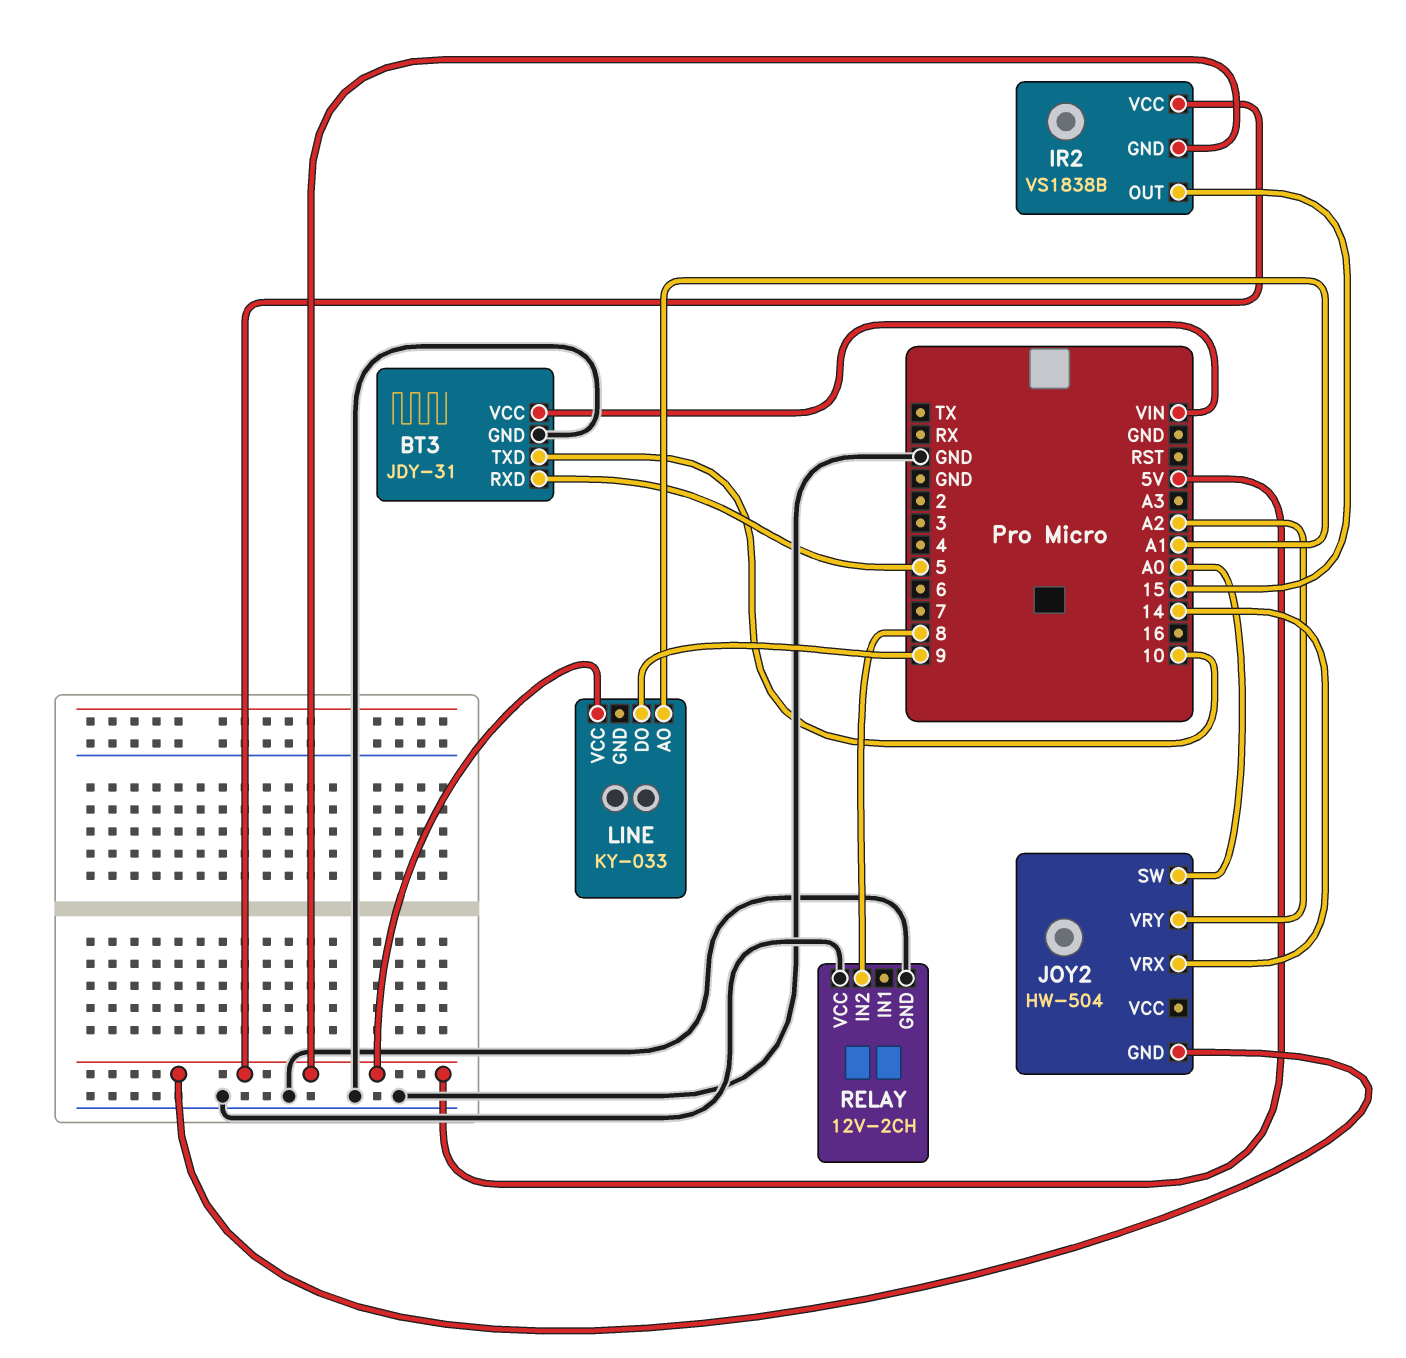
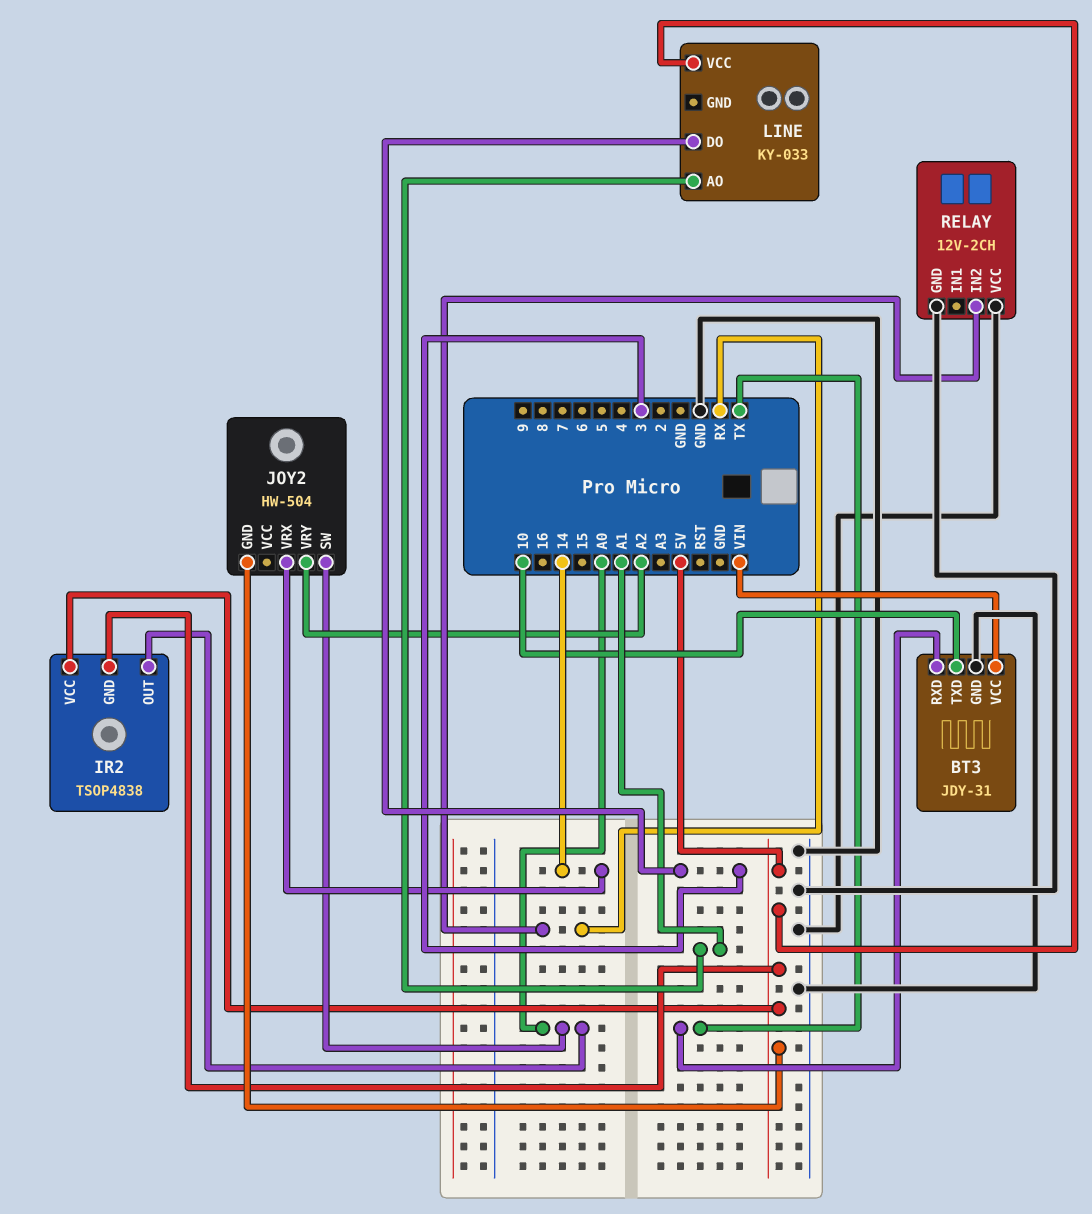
BT3 pin RXD: 5 -> TX
IR2: VS1838B -> TSOP4838
IR2 pin OUT: 15 -> A0
LINE pin DO: 9 -> 3
RELAY pin IN2: 8 -> RX

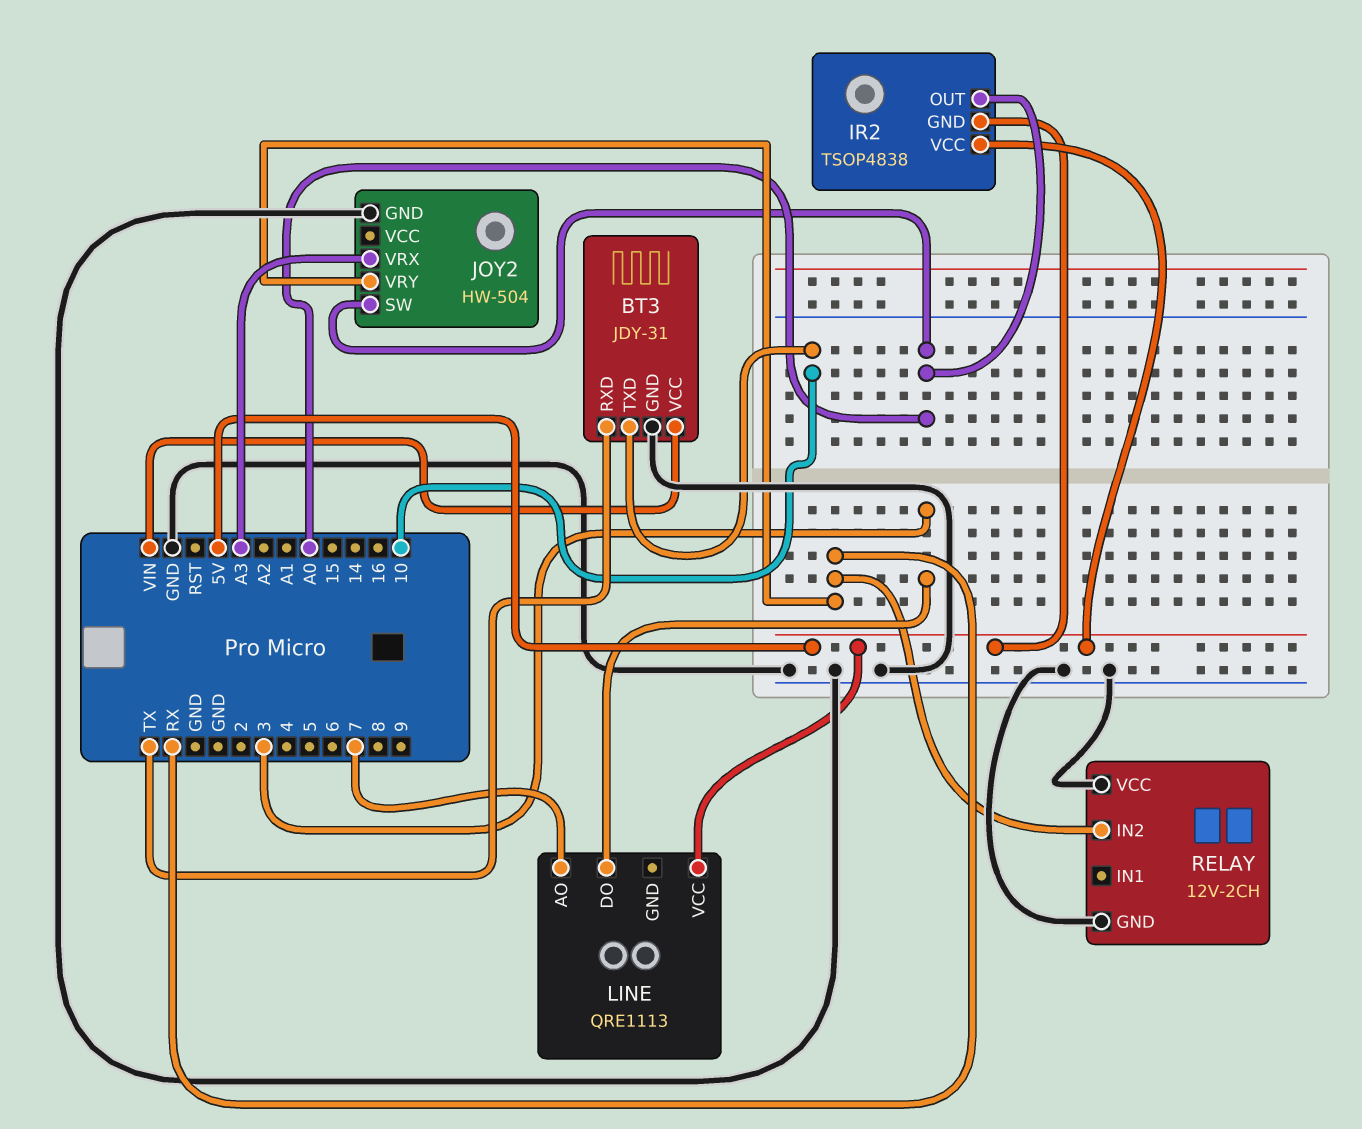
JOY2 pin GND: 5V -> GND
JOY2 pin VRX: 14 -> A3
JOY2 pin VRY: A2 -> RX
LINE: KY-033 -> QRE1113
LINE pin AO: A1 -> 7

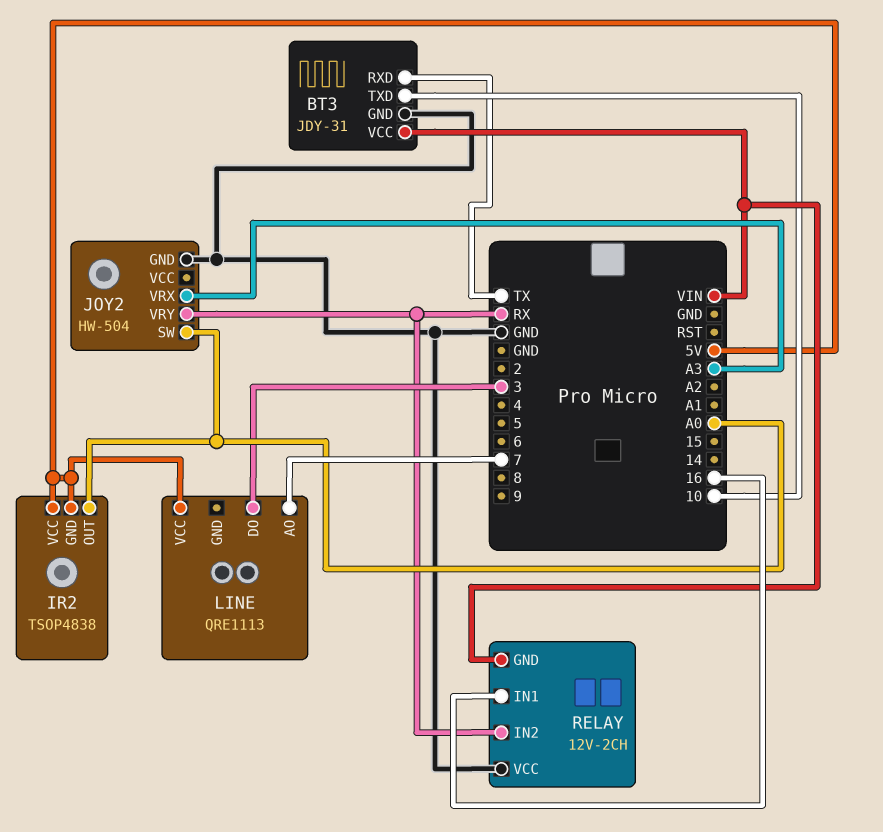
RELAY pin GND: GND -> VIN
RELAY pin IN1: none -> 16

